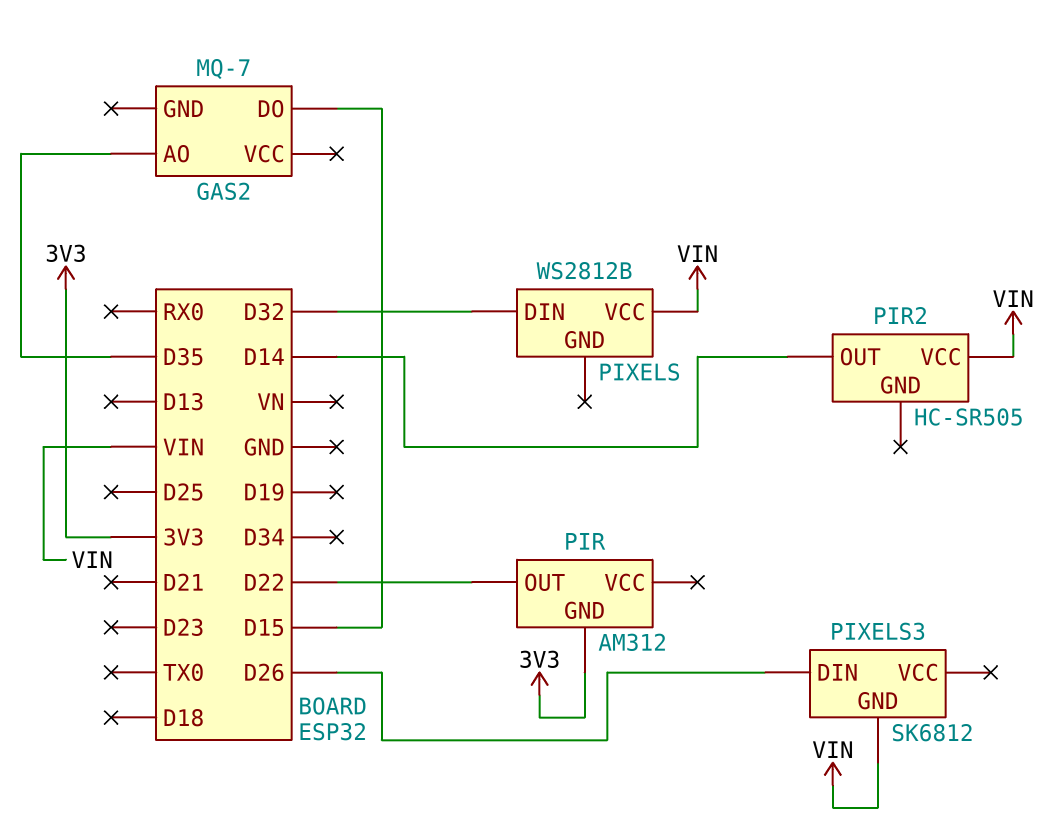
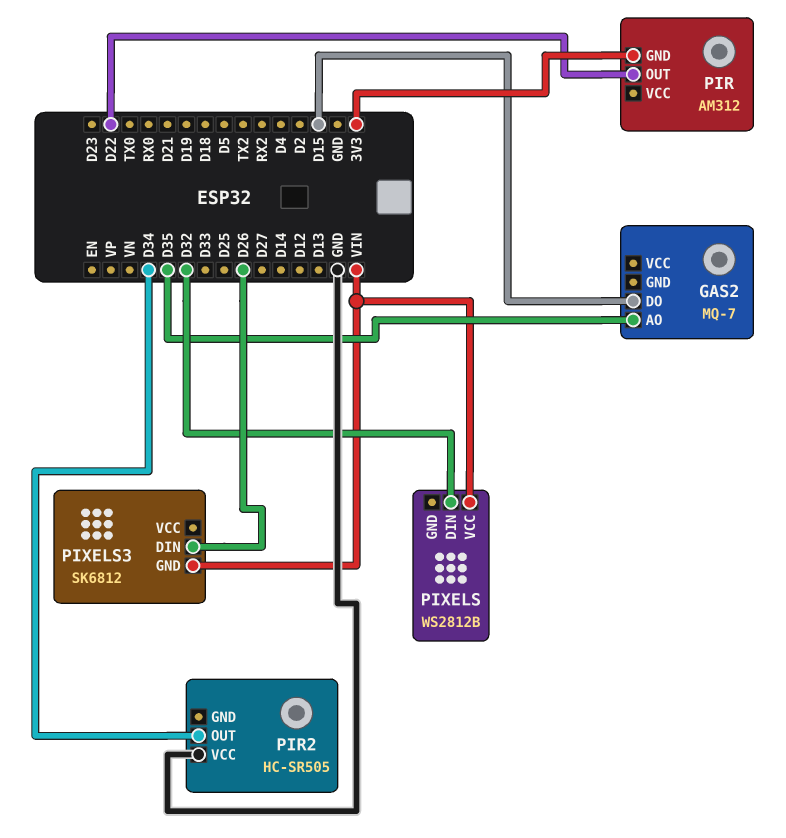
PIR2 pin OUT: D14 -> D34
PIR2 pin VCC: VIN -> GND

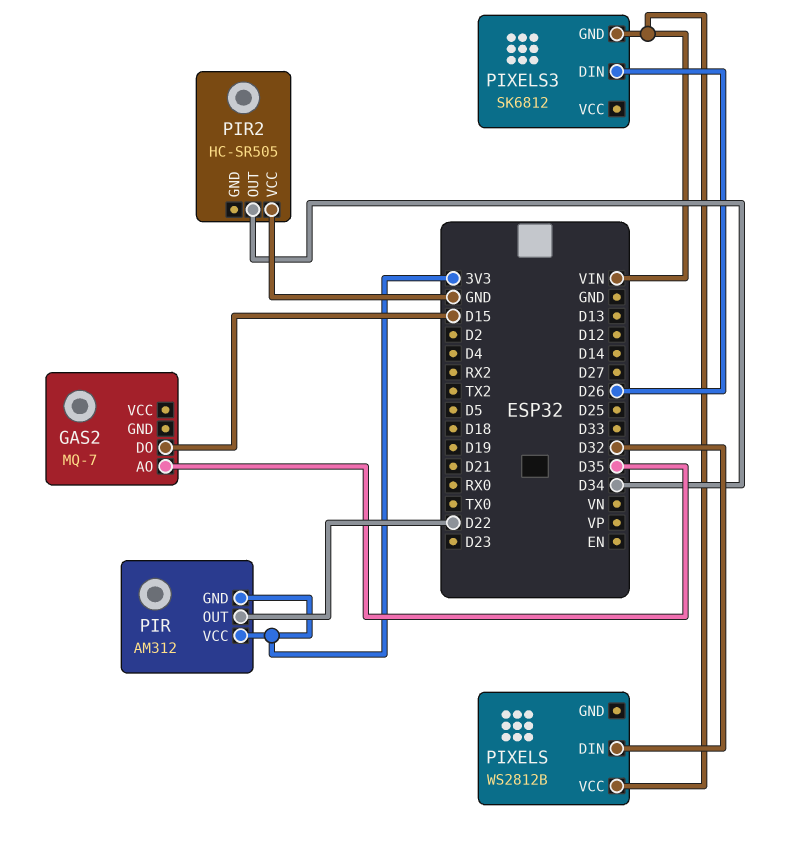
PIR pin VCC: none -> 3V3

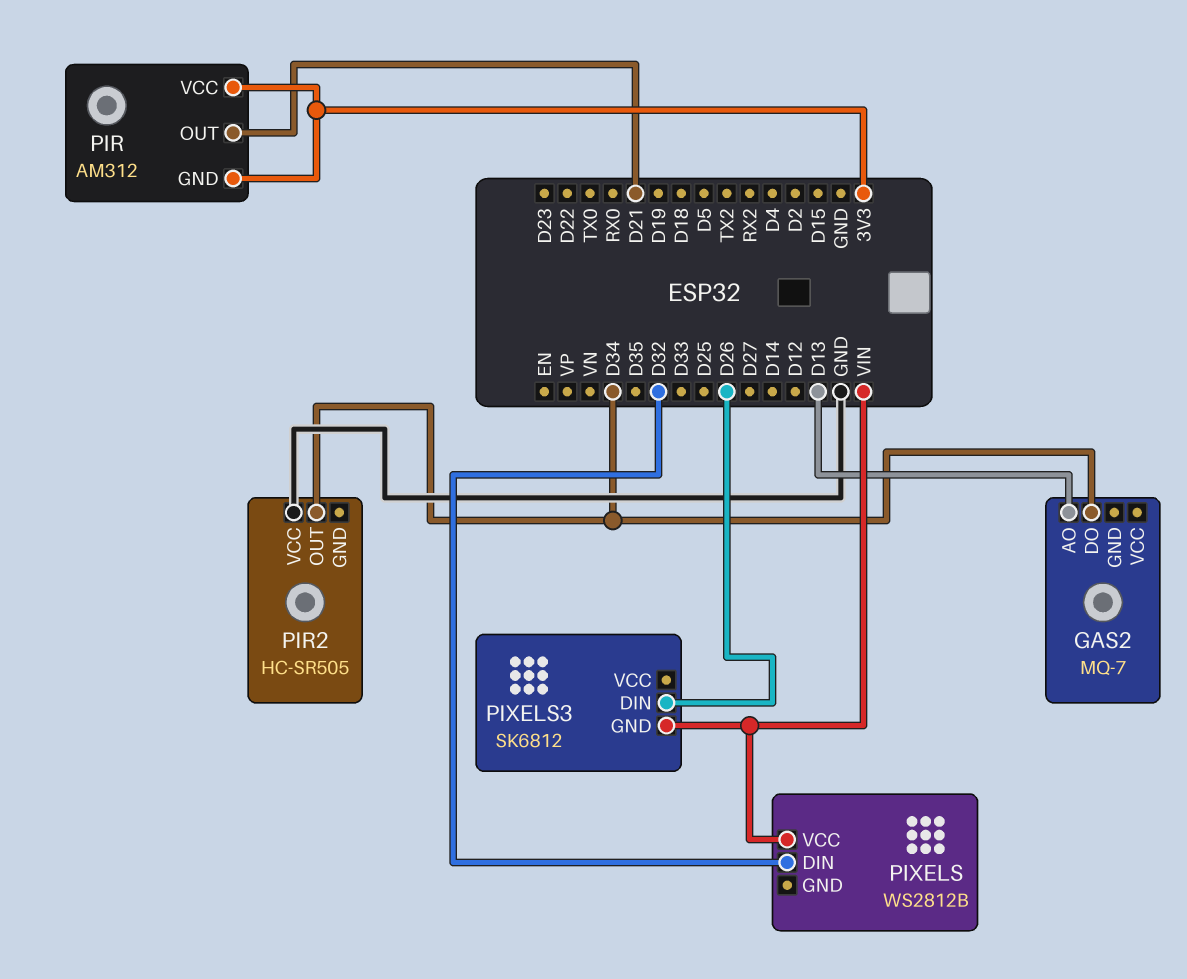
GAS2 pin AO: D35 -> D13
GAS2 pin DO: D15 -> D34
PIR pin OUT: D22 -> D21

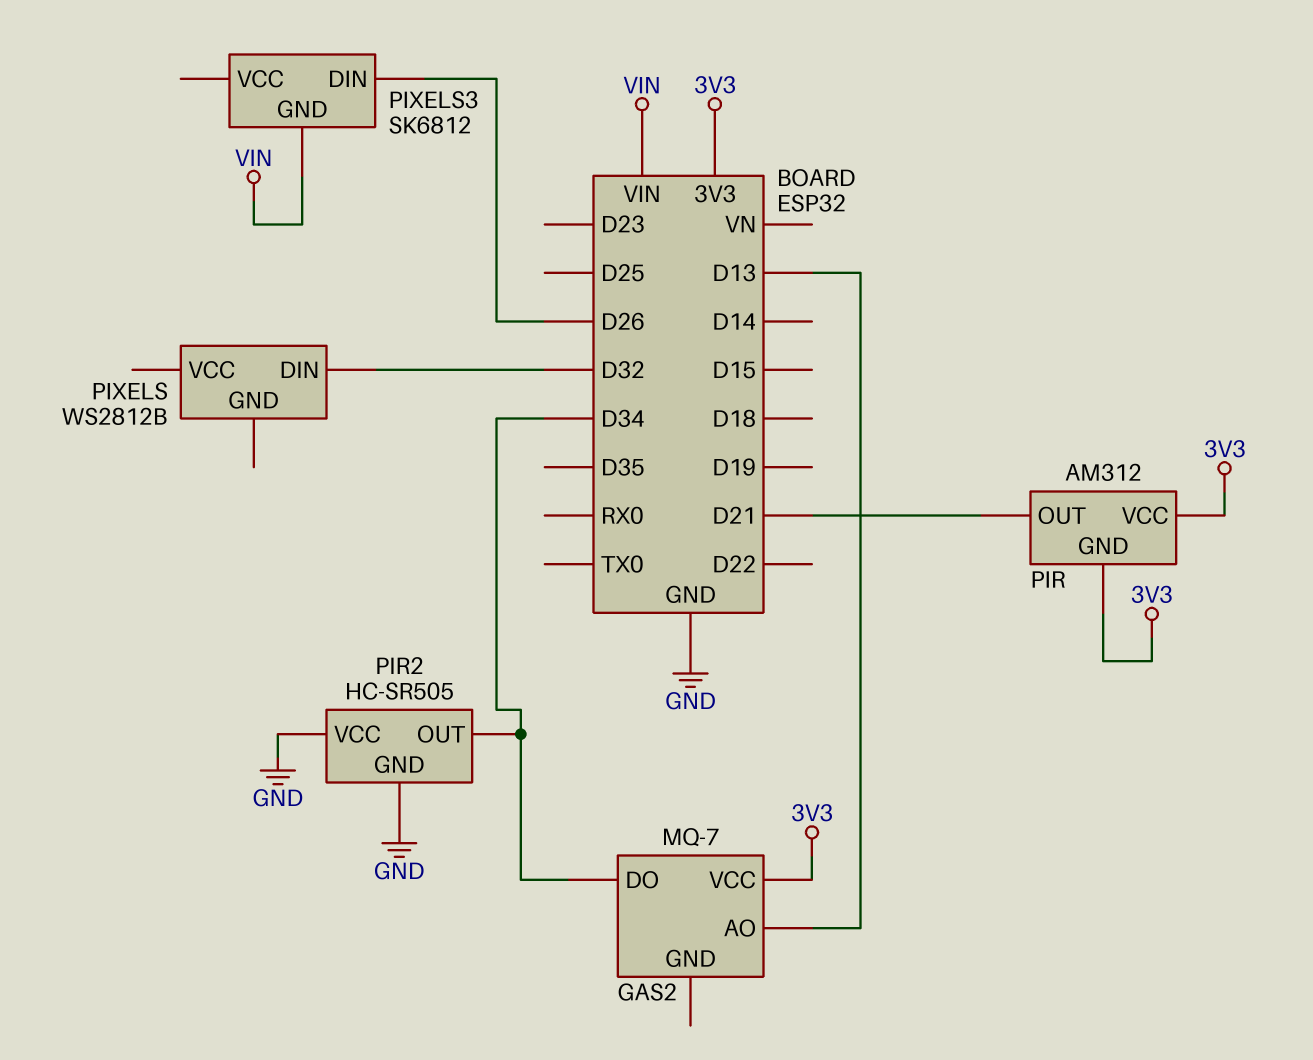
GAS2 pin VCC: none -> 3V3
PIR2 pin GND: none -> GND
PIXELS pin VCC: VIN -> none

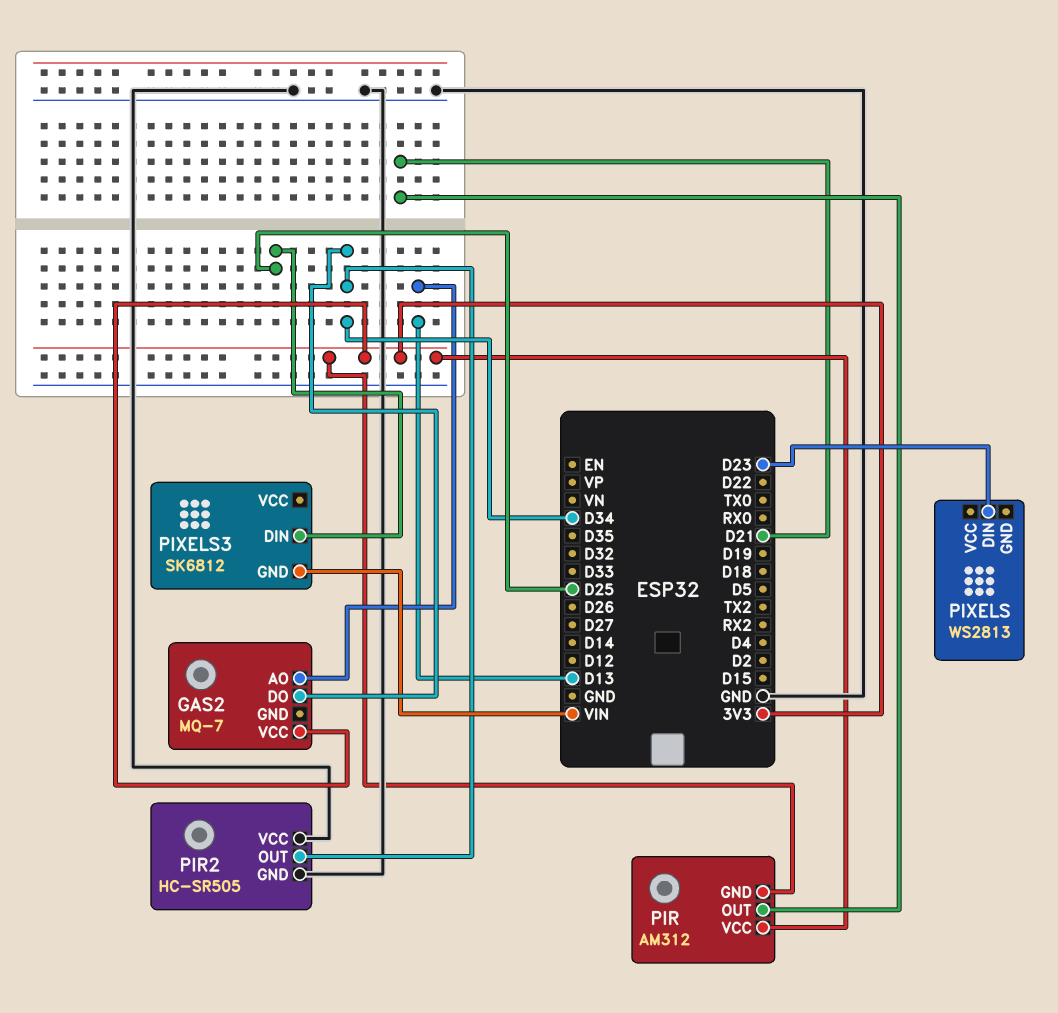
PIXELS: WS2812B -> WS2813
PIXELS pin DIN: D32 -> D23
PIXELS3 pin DIN: D26 -> D25

